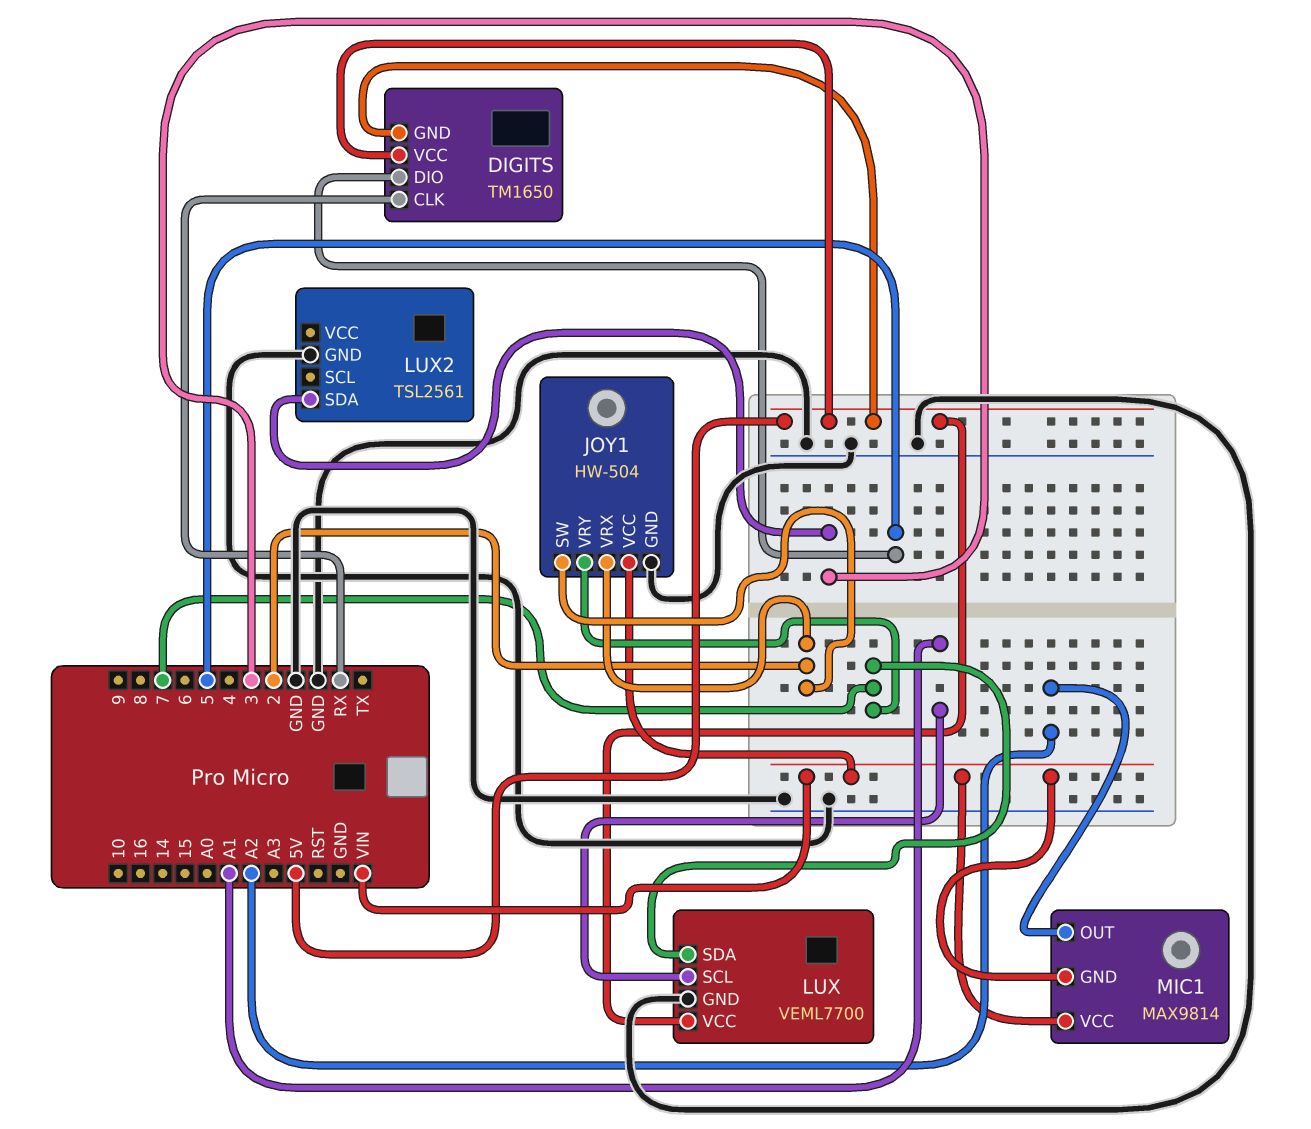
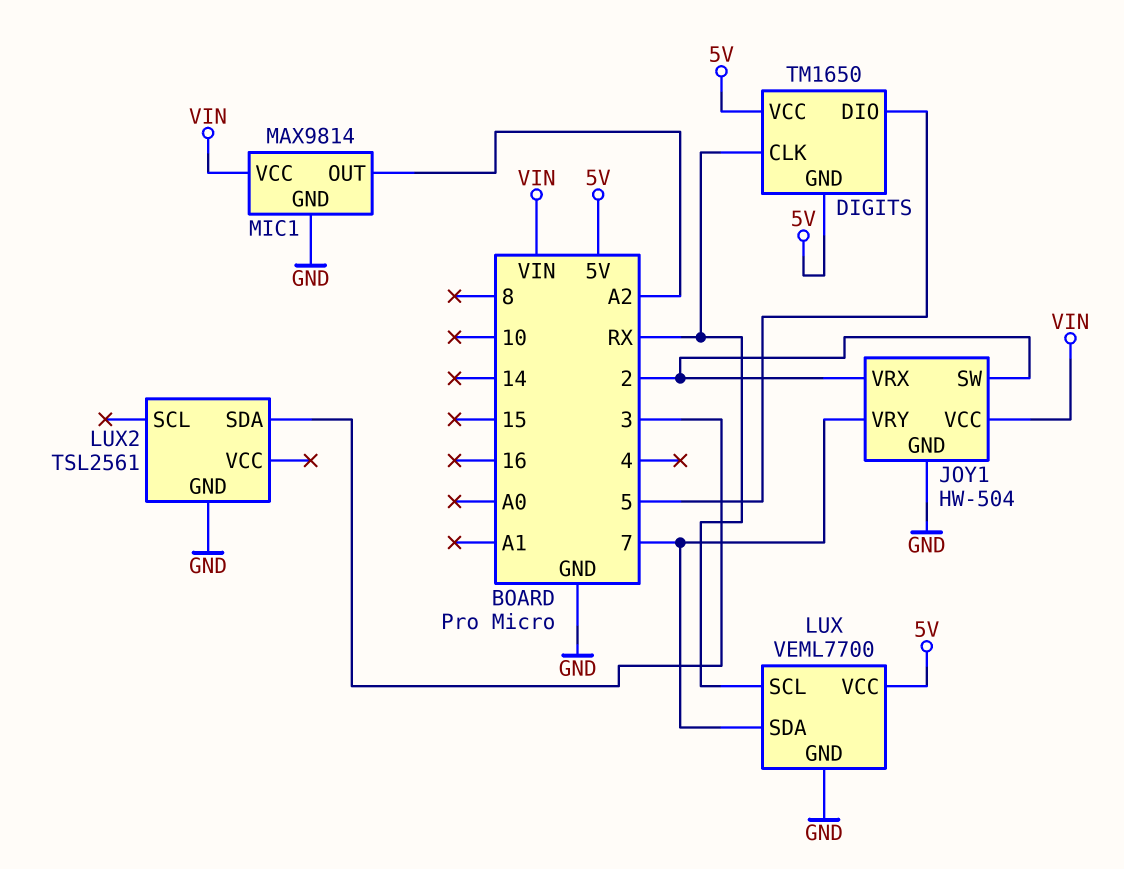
LUX pin SCL: A1 -> RX
MIC1 pin GND: VIN -> GND

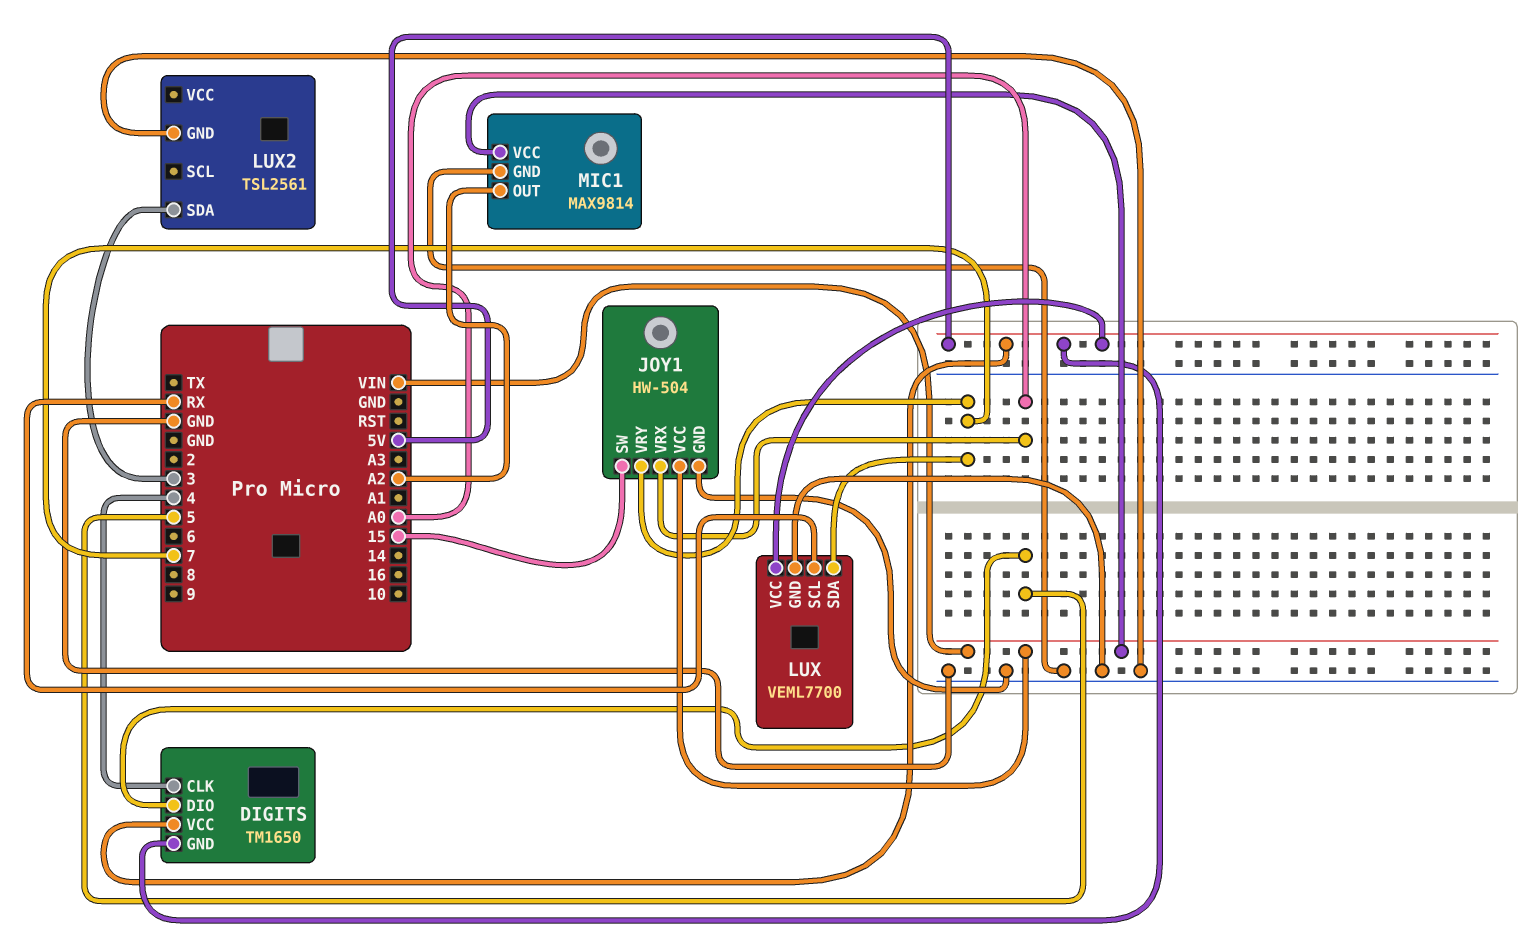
DIGITS pin CLK: RX -> 4
JOY1 pin SW: 2 -> 15
JOY1 pin VRX: 2 -> A0

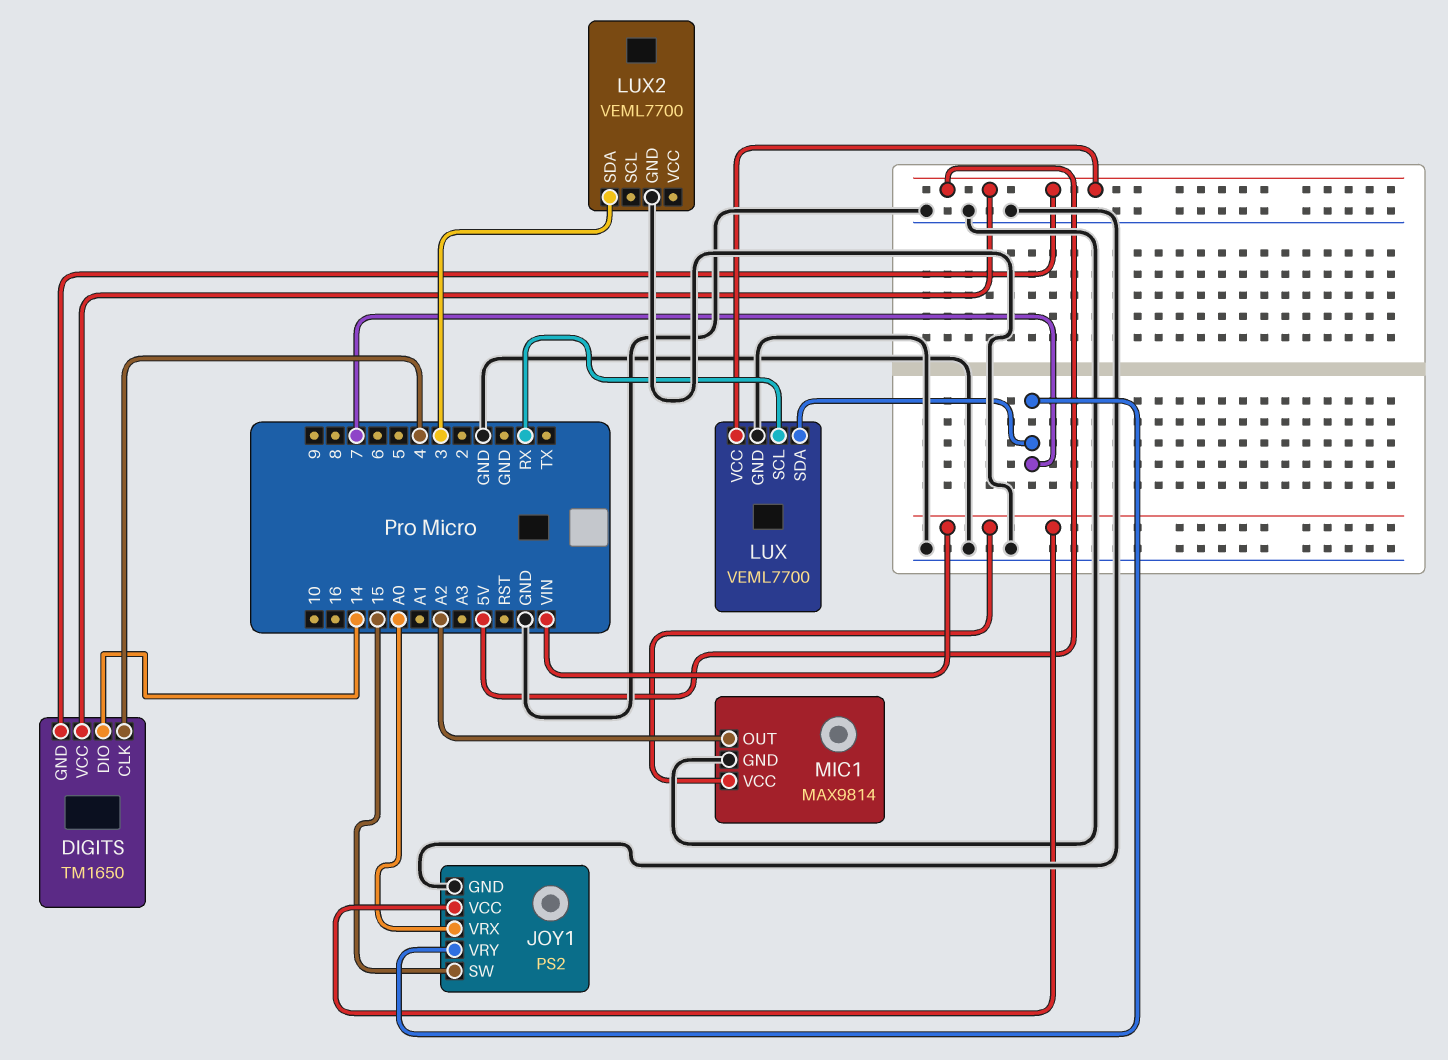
DIGITS pin DIO: 5 -> 14
JOY1: HW-504 -> PS2
LUX2: TSL2561 -> VEML7700

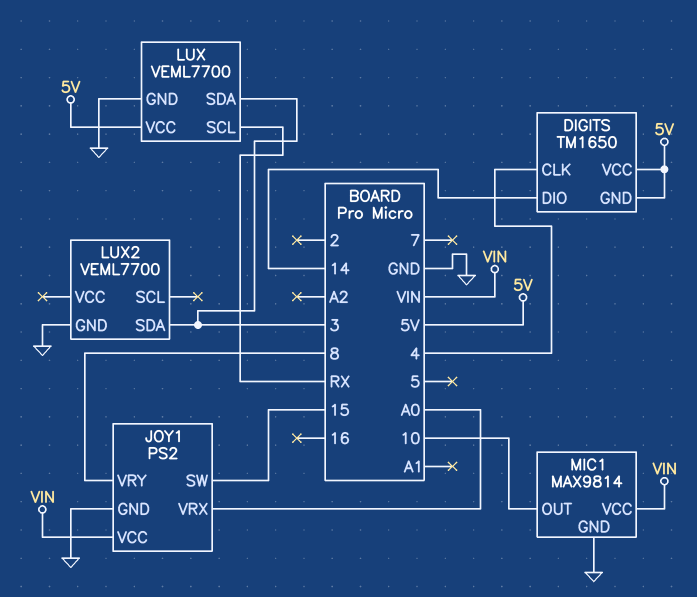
JOY1 pin VRY: 7 -> 8
LUX pin SDA: 7 -> 3
MIC1 pin OUT: A2 -> 10

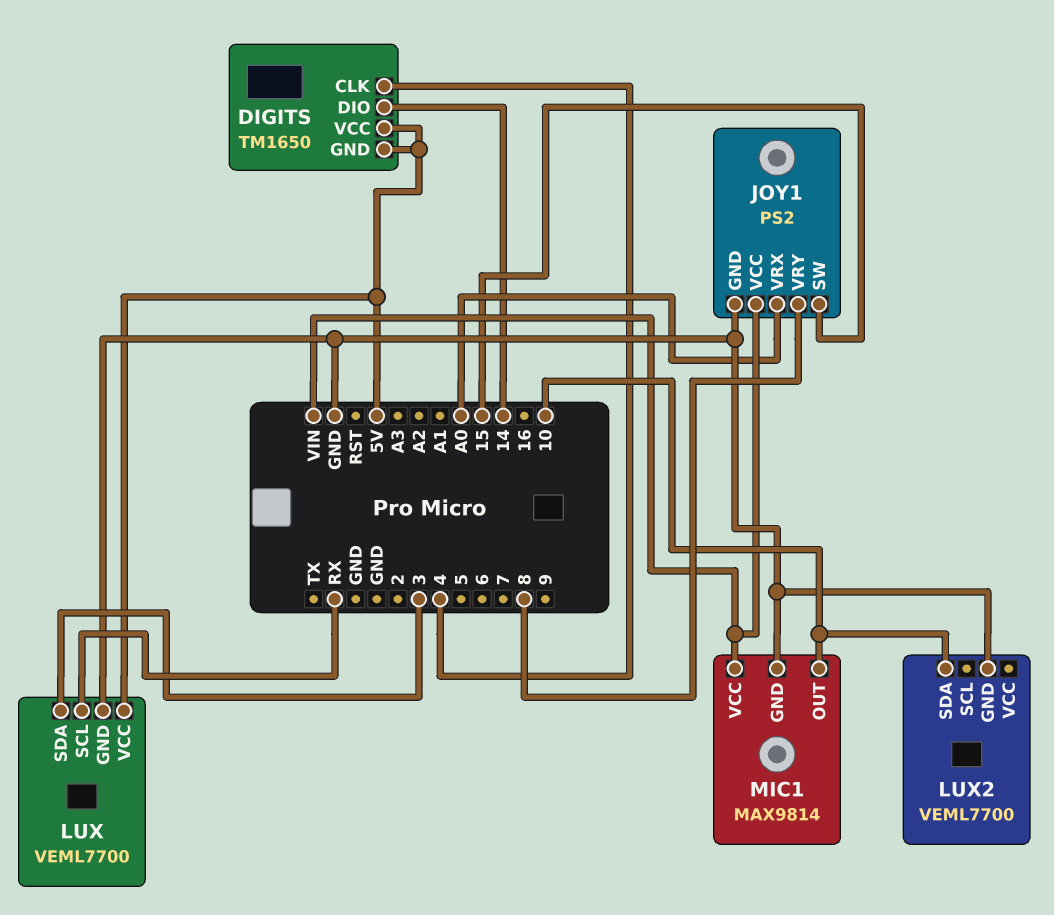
LUX2 pin SDA: 3 -> 10

